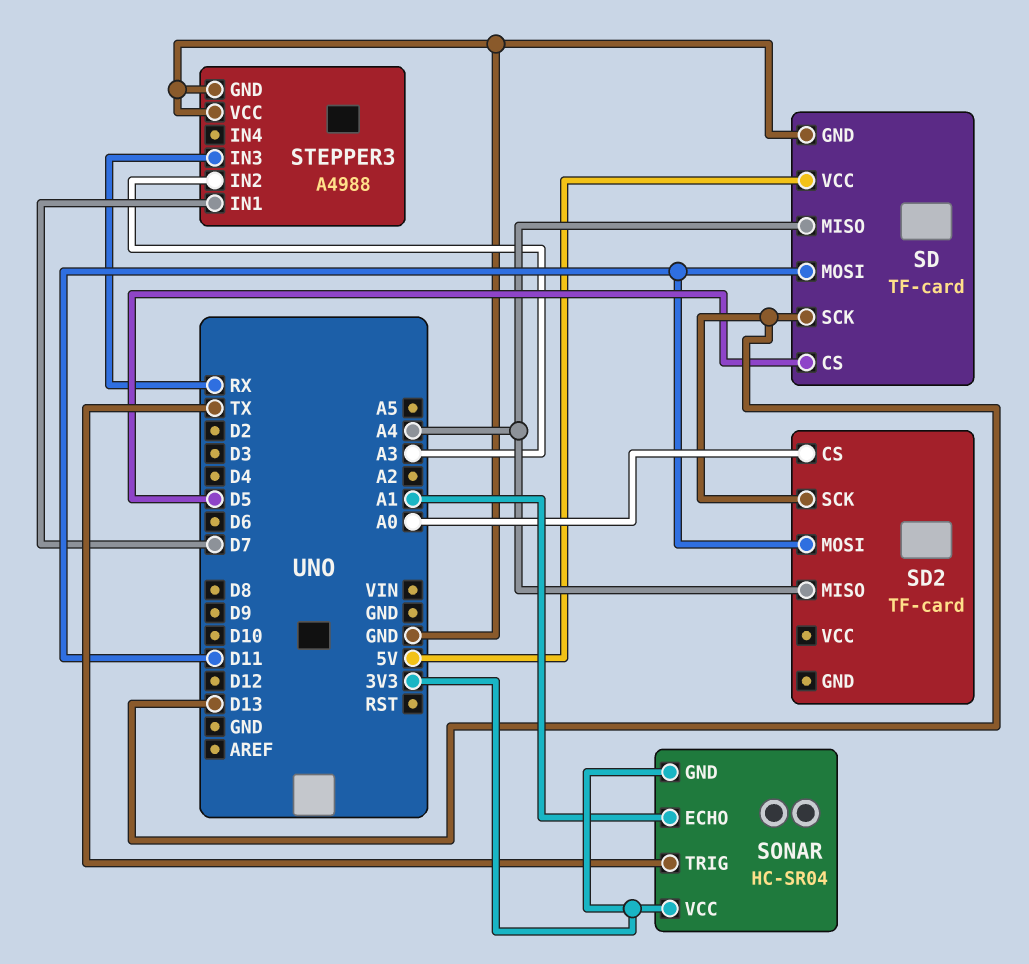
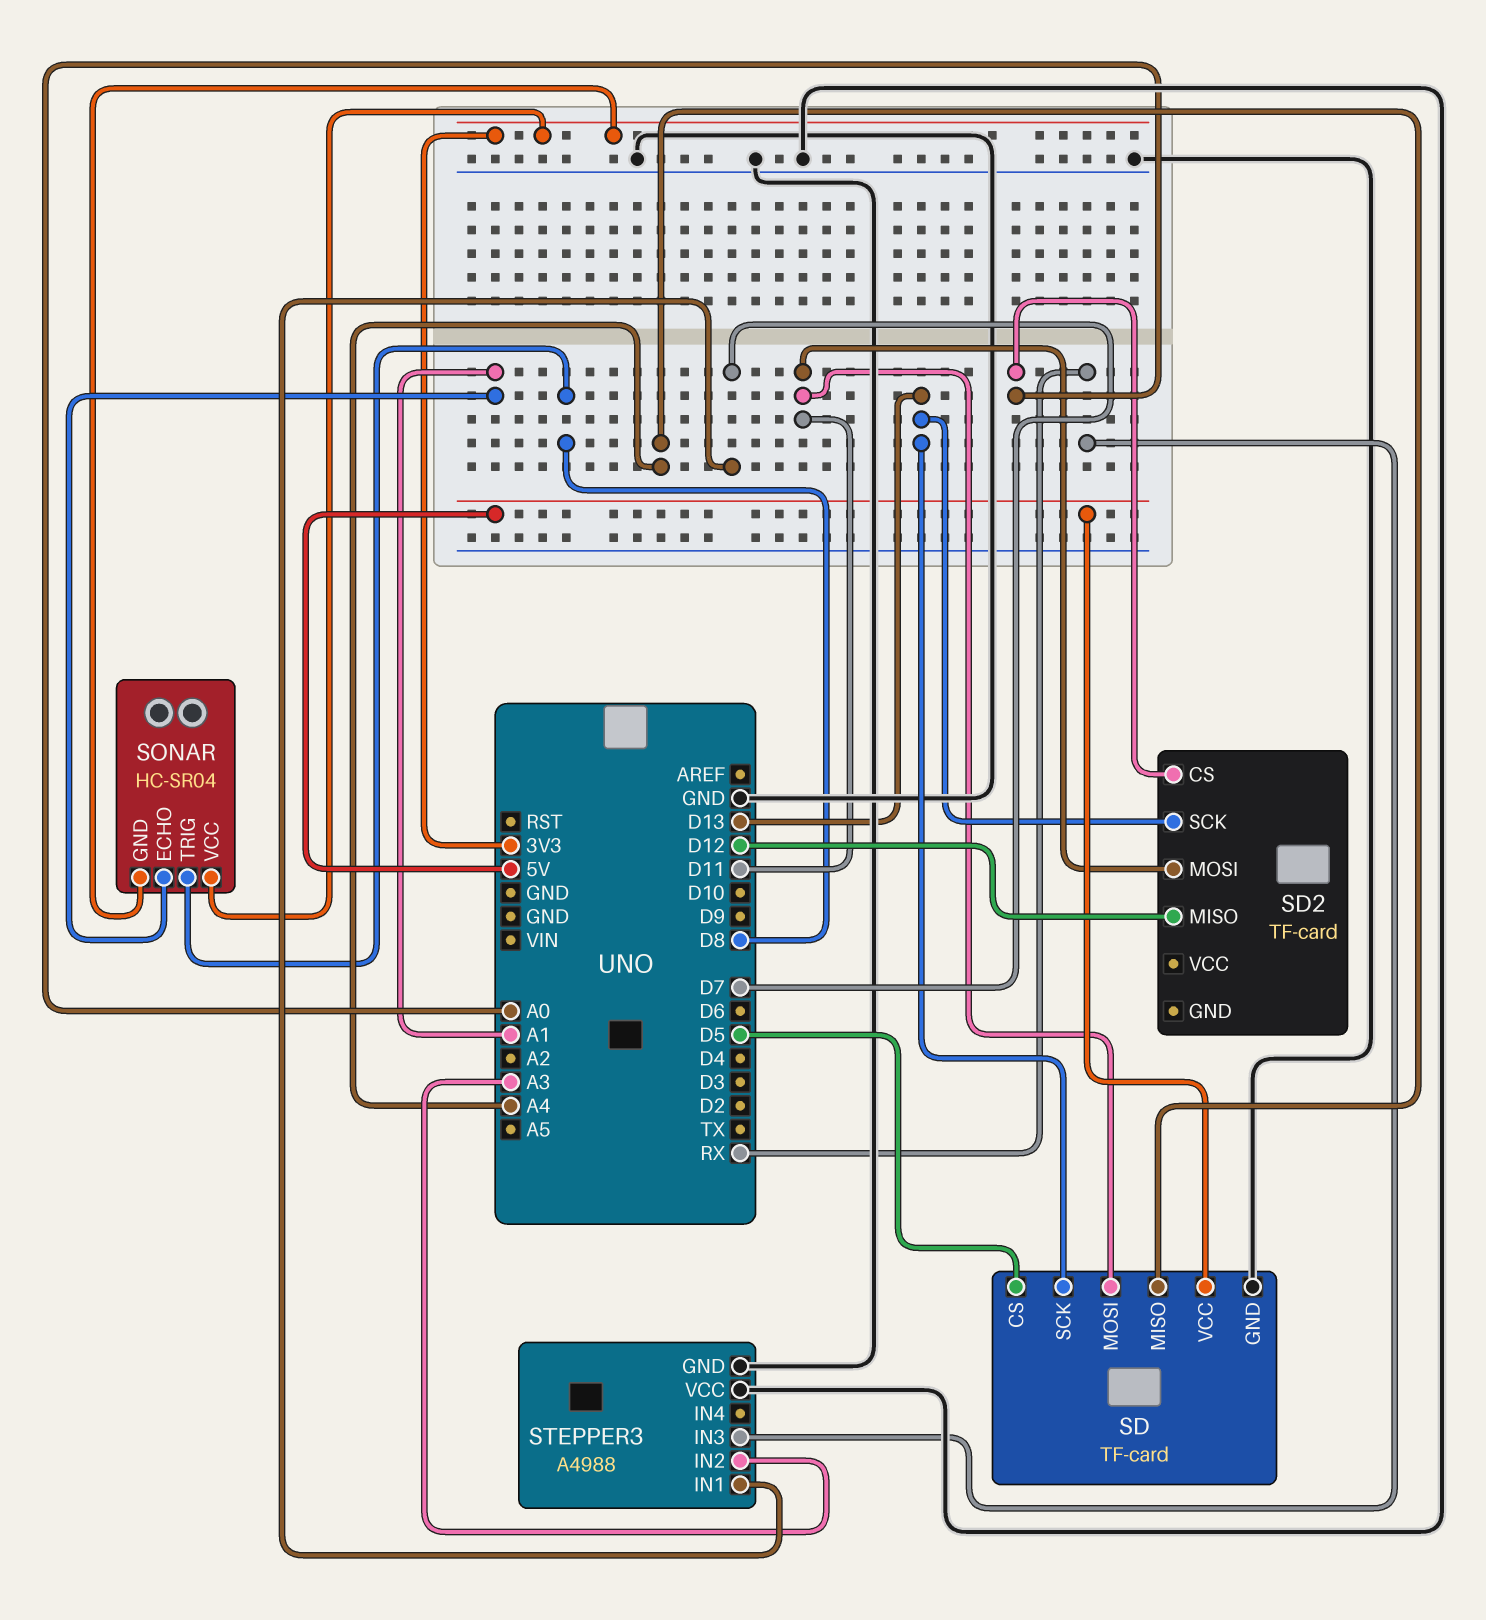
SD2 pin MISO: A4 -> D12
SONAR pin TRIG: TX -> D8

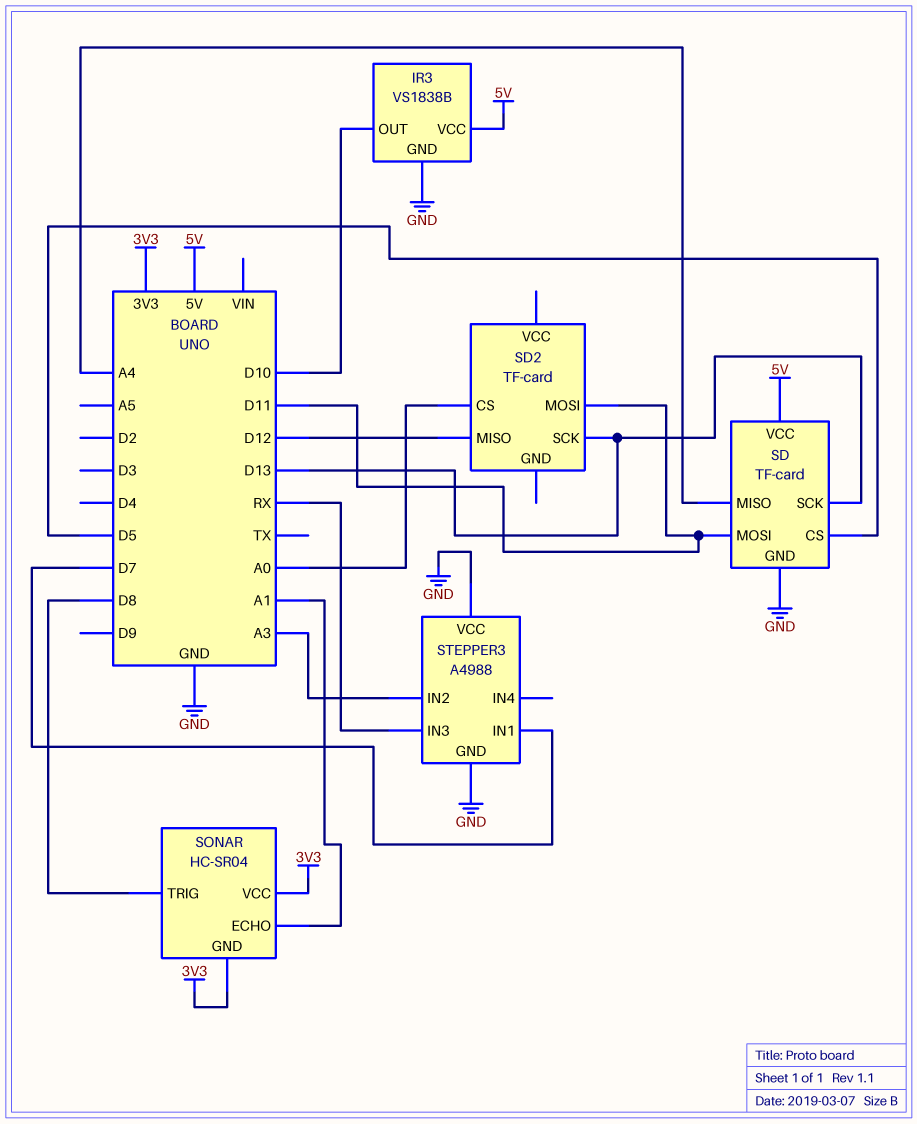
IR3: none -> VS1838B
IR3 pin GND: none -> GND
IR3 pin OUT: none -> D10
IR3 pin VCC: none -> 5V

